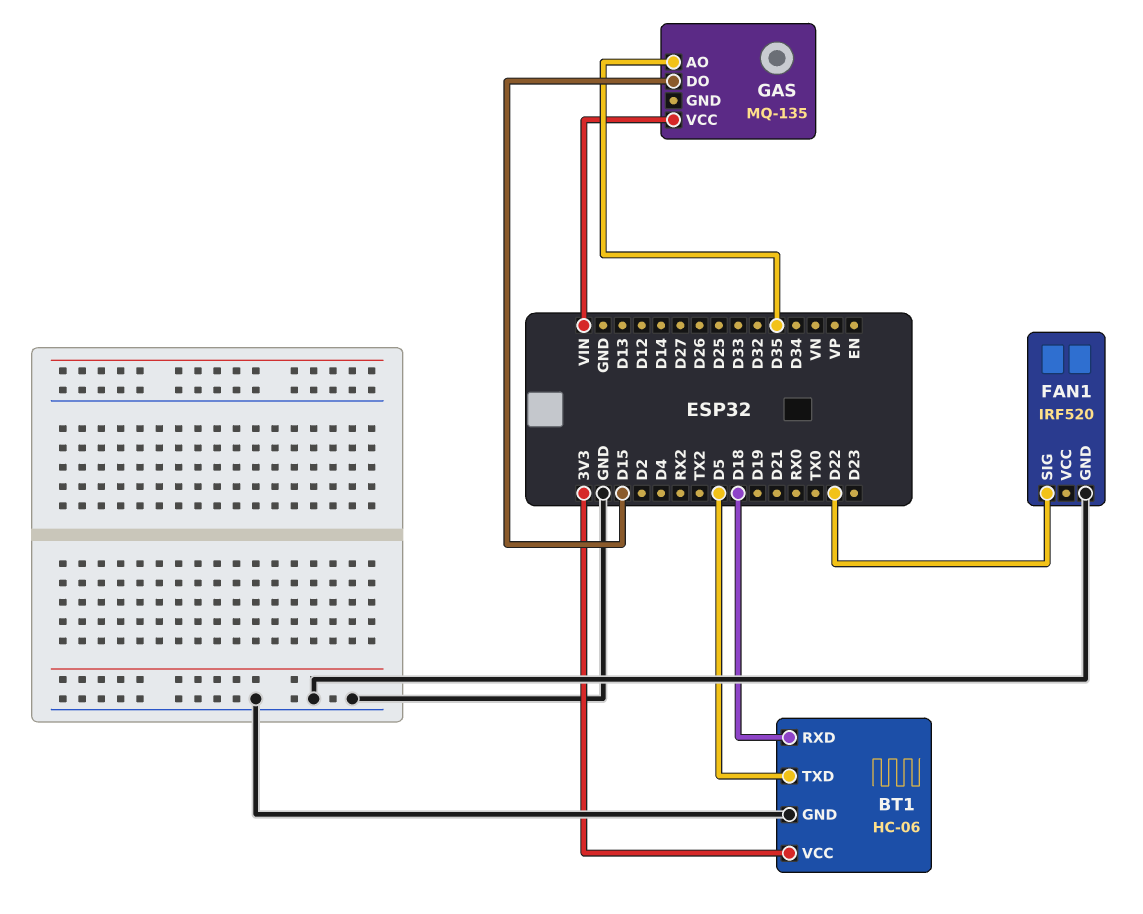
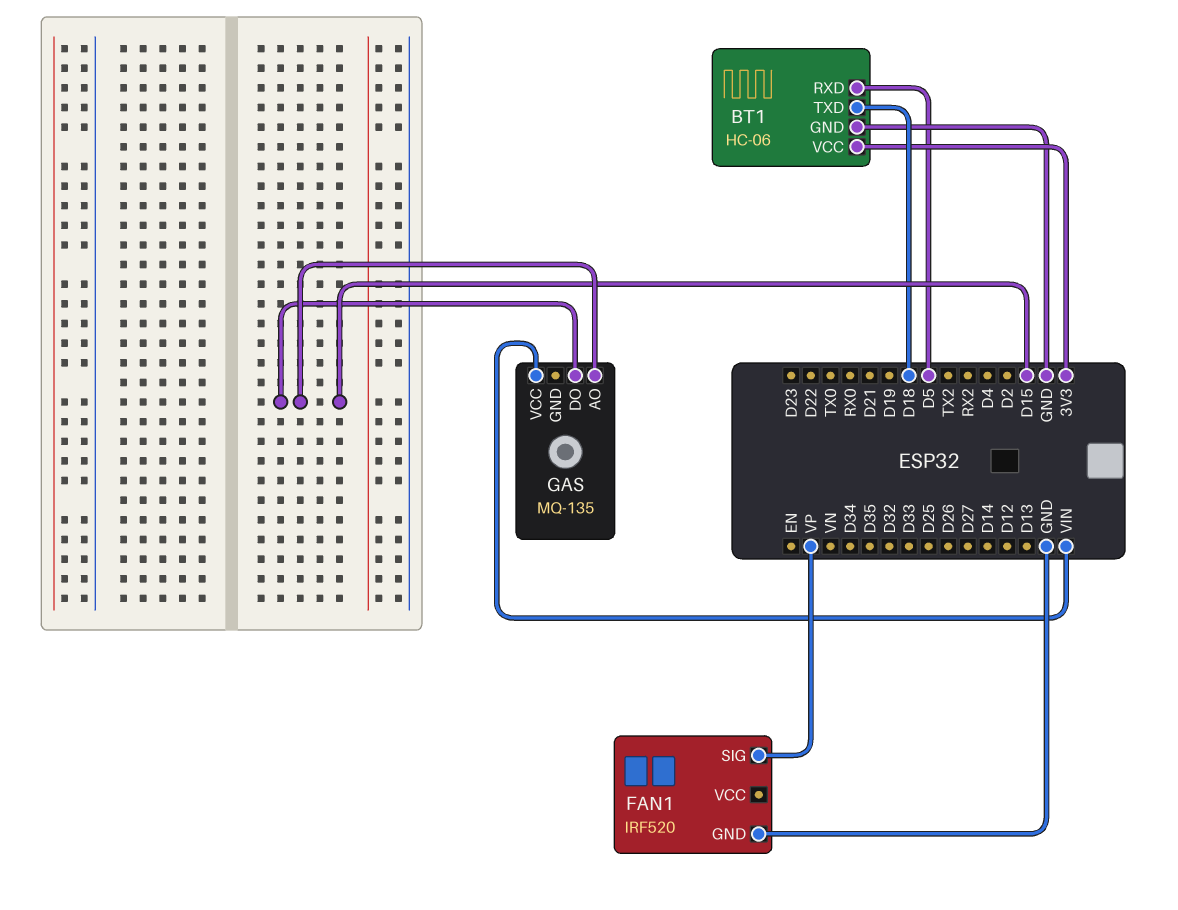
BT1 pin RXD: D18 -> D5
BT1 pin TXD: D5 -> D18
FAN1 pin SIG: D22 -> VP
GAS pin AO: D35 -> D15

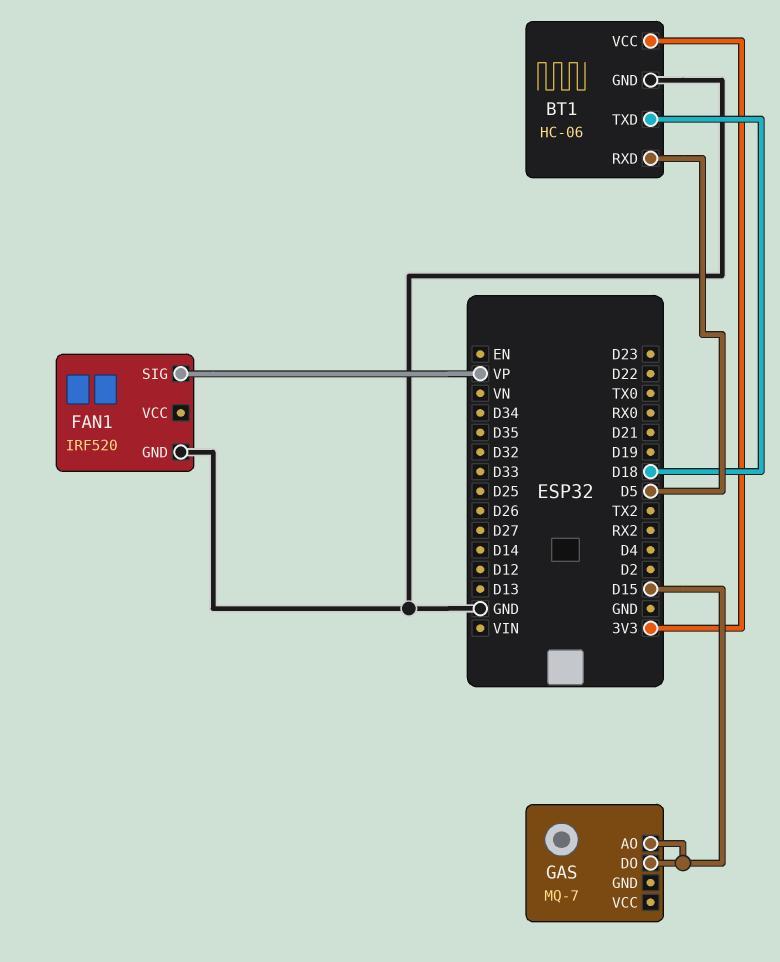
GAS: MQ-135 -> MQ-7
GAS pin VCC: VIN -> none

